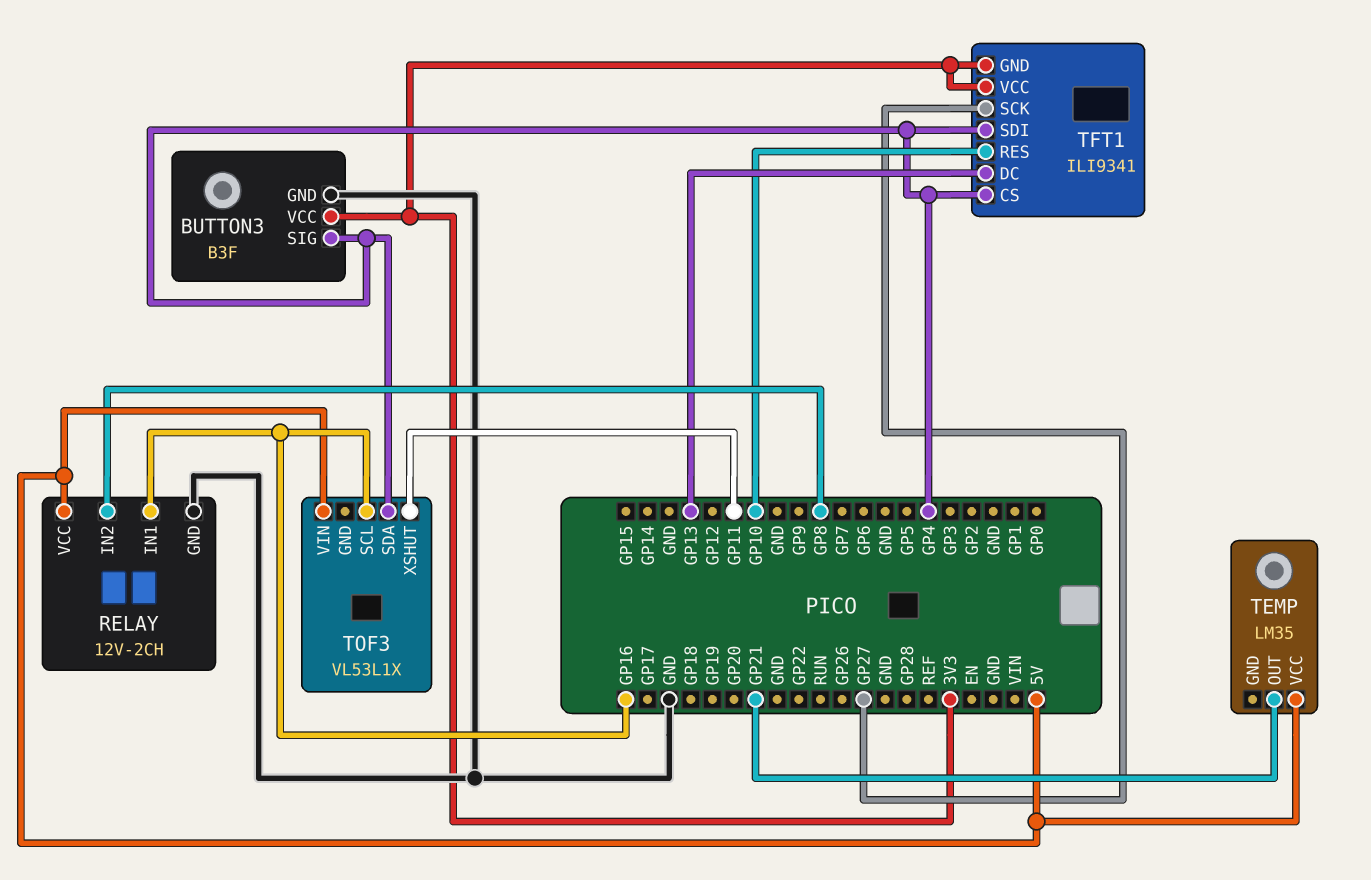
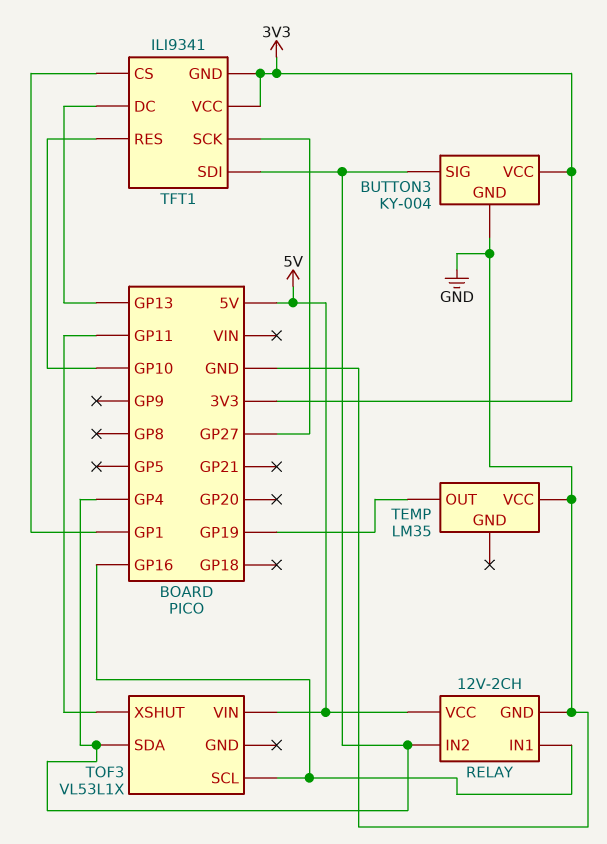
BUTTON3: B3F -> KY-004
RELAY pin IN2: GP8 -> GP4
TEMP pin OUT: GP21 -> GP19
TEMP pin VCC: 5V -> GND
TFT1 pin CS: GP4 -> GP1

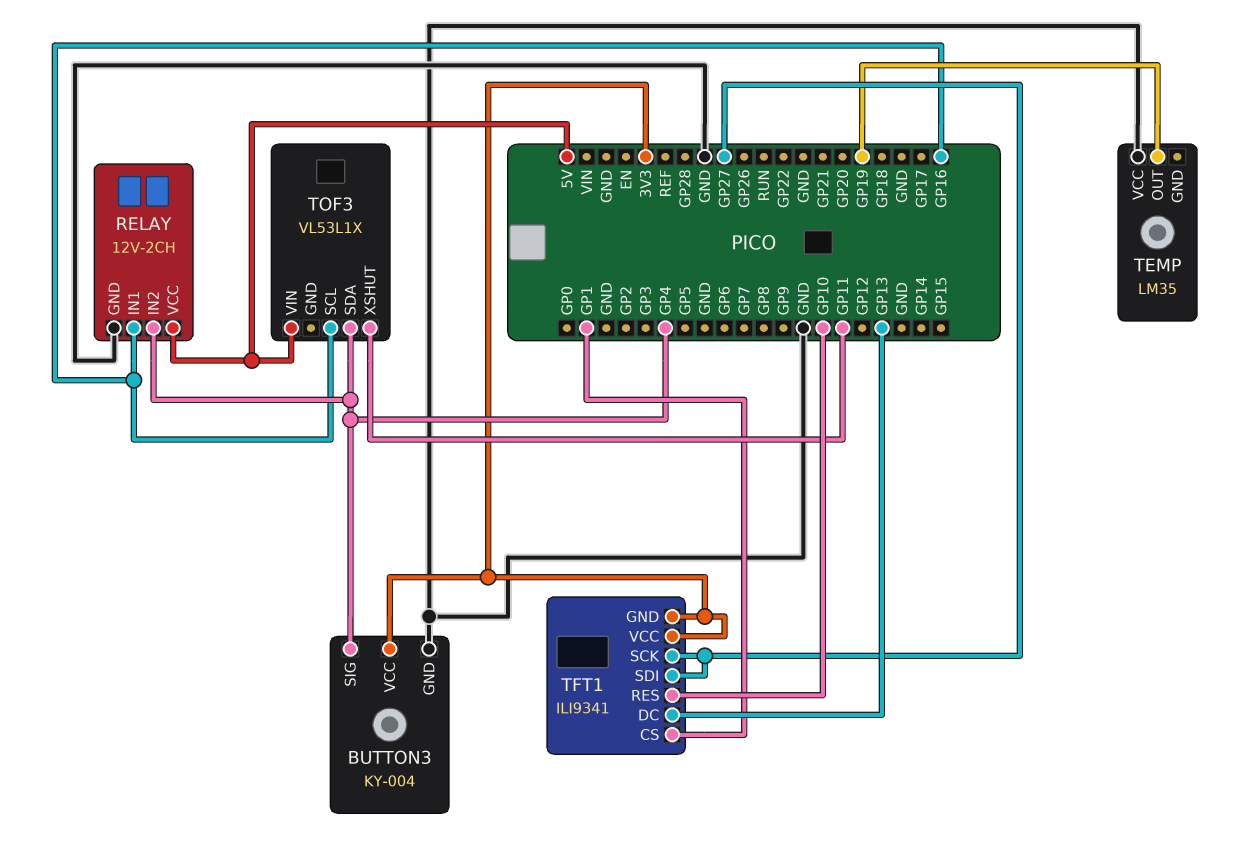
TFT1 pin SDI: GP4 -> GP27

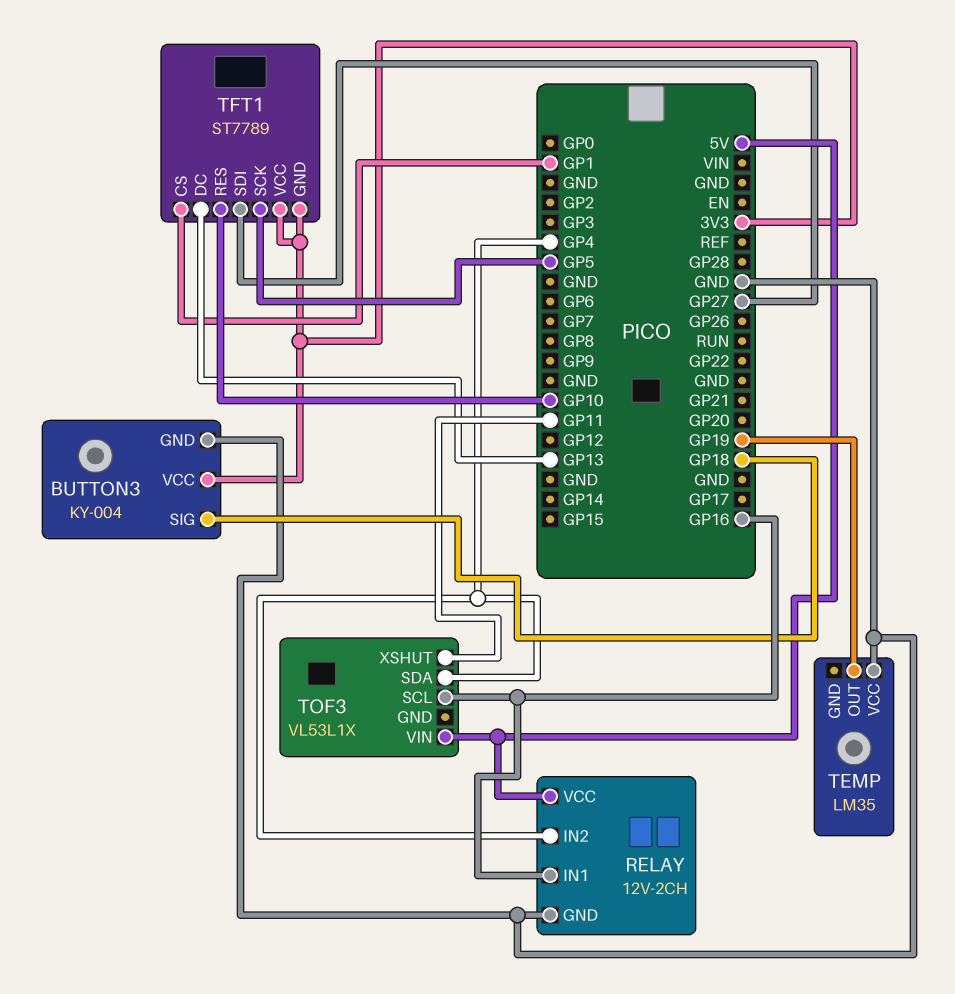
BUTTON3 pin SIG: GP4 -> GP18
TFT1: ILI9341 -> ST7789
TFT1 pin SCK: GP27 -> GP5

